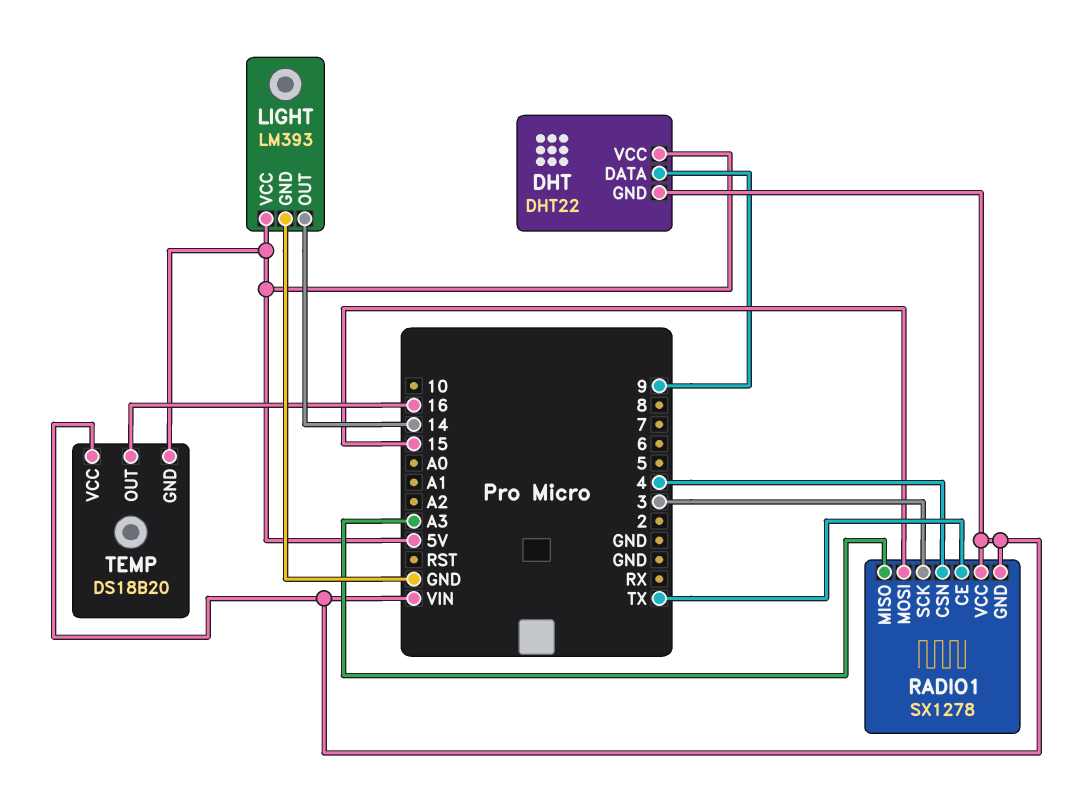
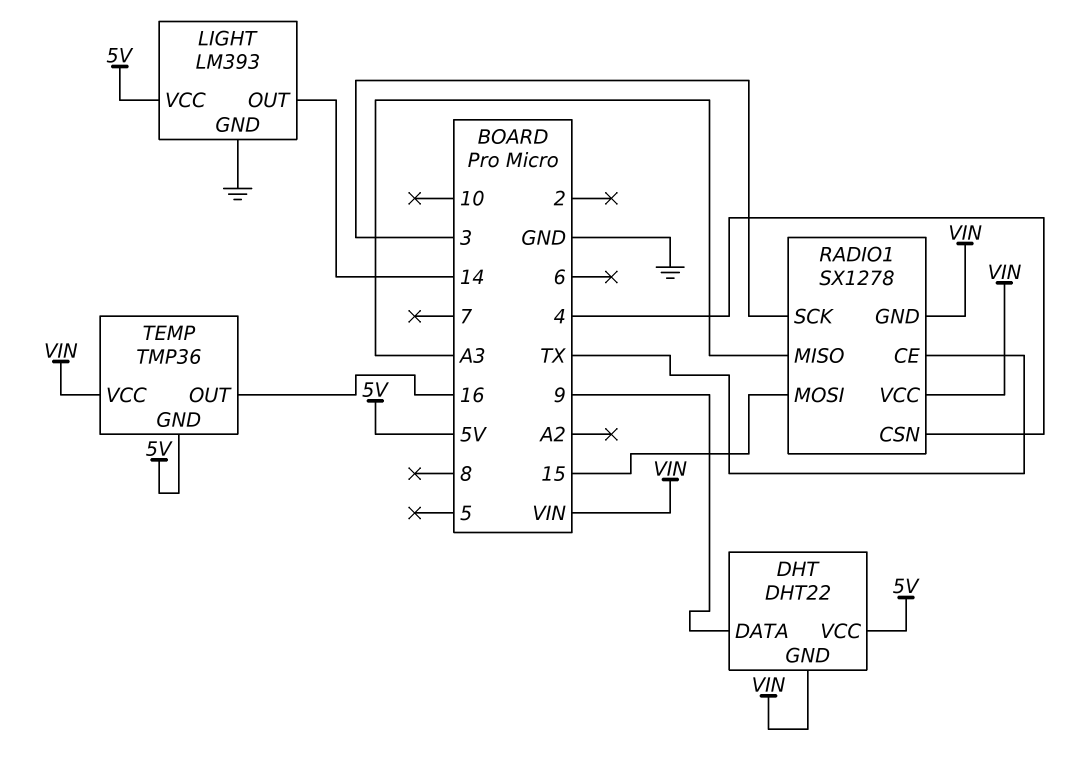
TEMP: DS18B20 -> TMP36

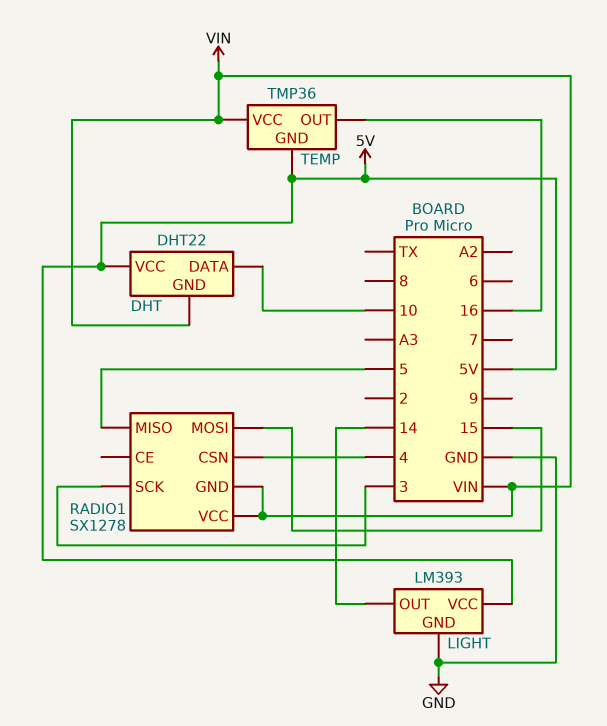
DHT pin DATA: 9 -> 10
RADIO1 pin CE: TX -> none
RADIO1 pin MISO: A3 -> 5

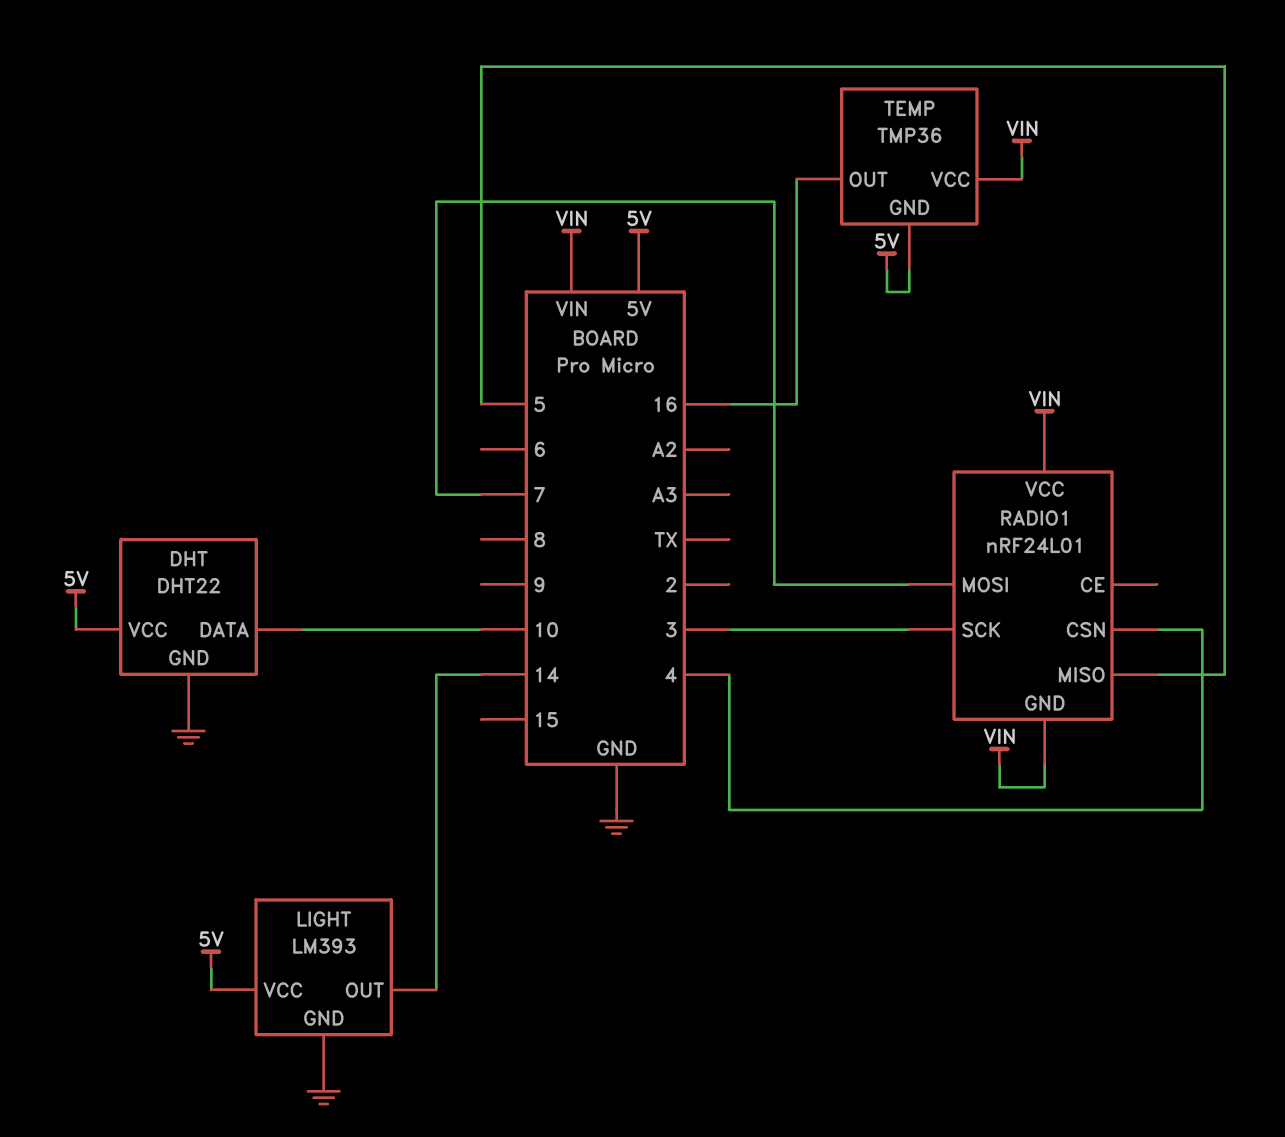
DHT pin GND: VIN -> GND
RADIO1: SX1278 -> nRF24L01
RADIO1 pin MOSI: 15 -> 7

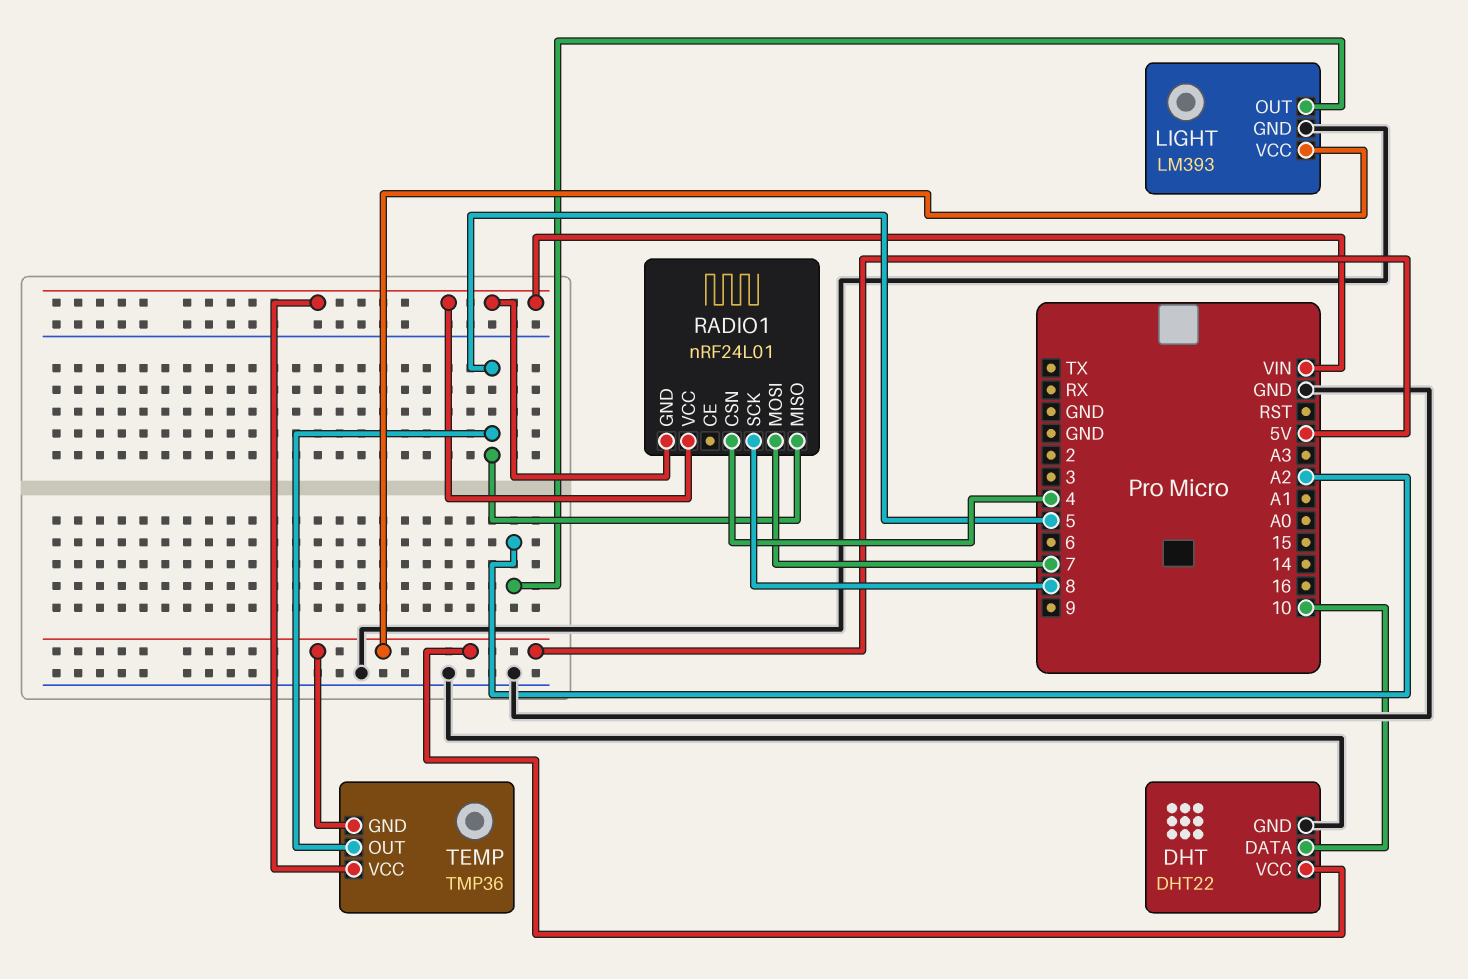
LIGHT pin OUT: 14 -> A2
RADIO1 pin SCK: 3 -> 8
TEMP pin OUT: 16 -> 5

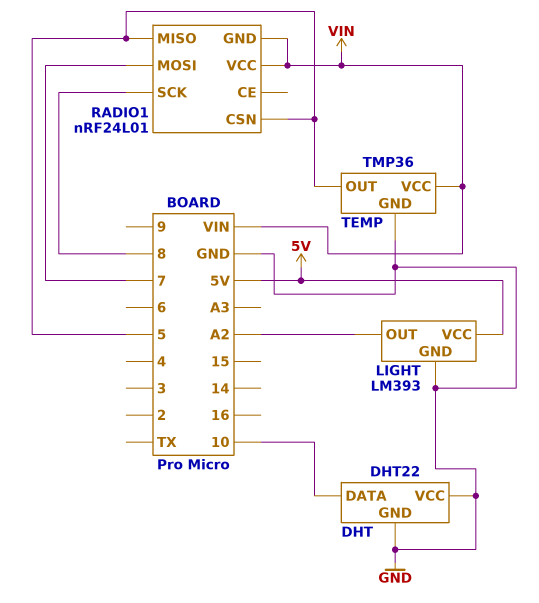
DHT pin VCC: 5V -> GND
RADIO1 pin CSN: 4 -> 5
TEMP pin GND: 5V -> GND

